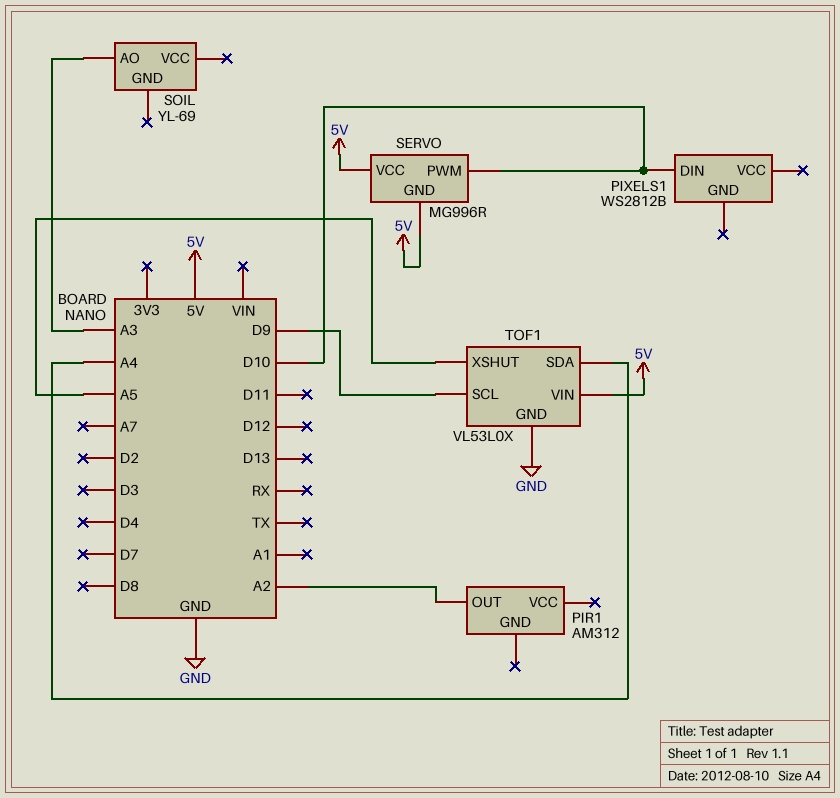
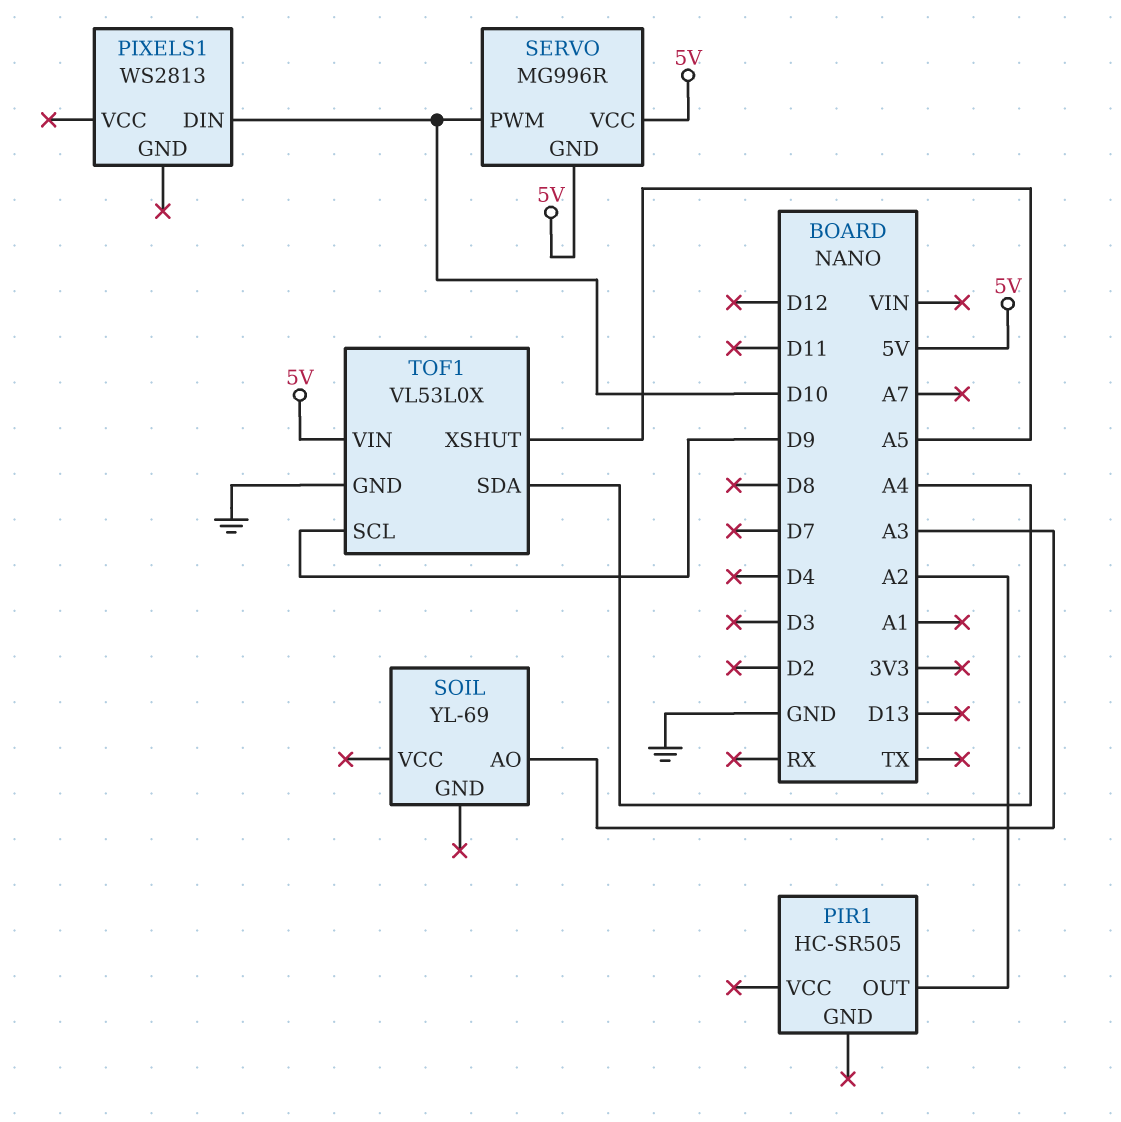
PIR1: AM312 -> HC-SR505
PIXELS1: WS2812B -> WS2813

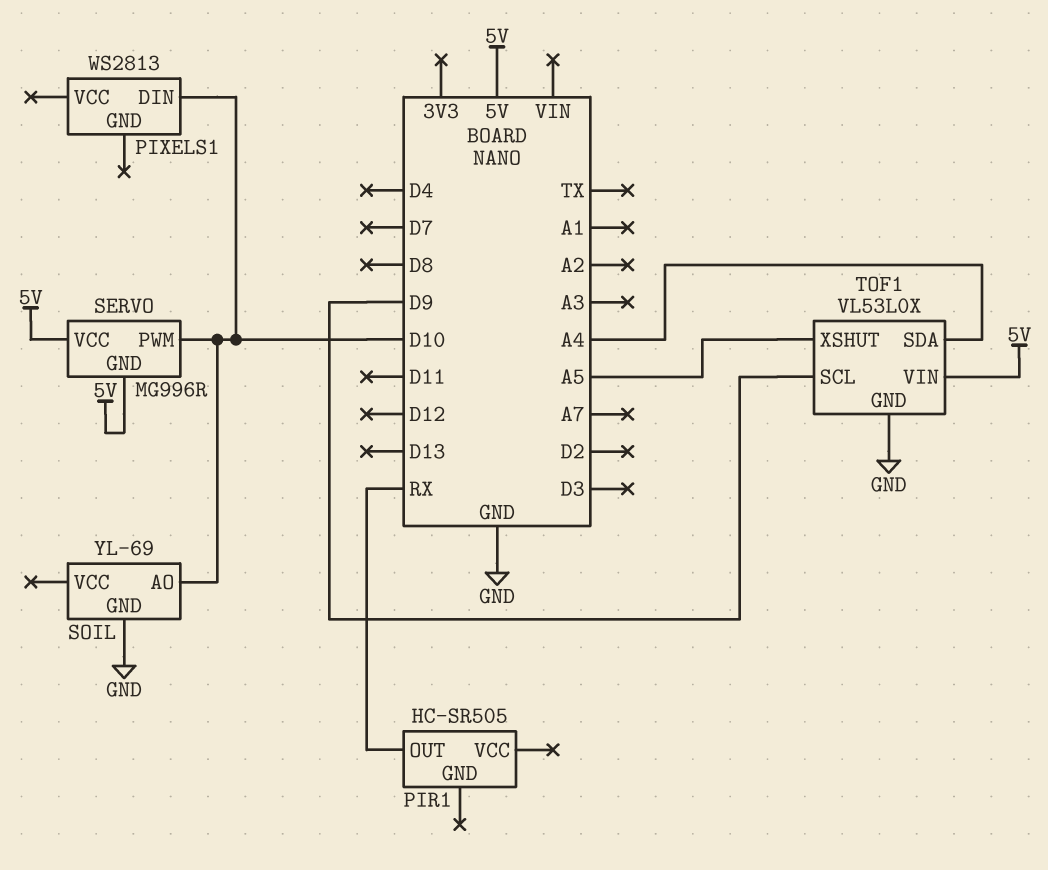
PIR1 pin OUT: A2 -> RX
SOIL pin AO: A3 -> D10
SOIL pin GND: none -> GND

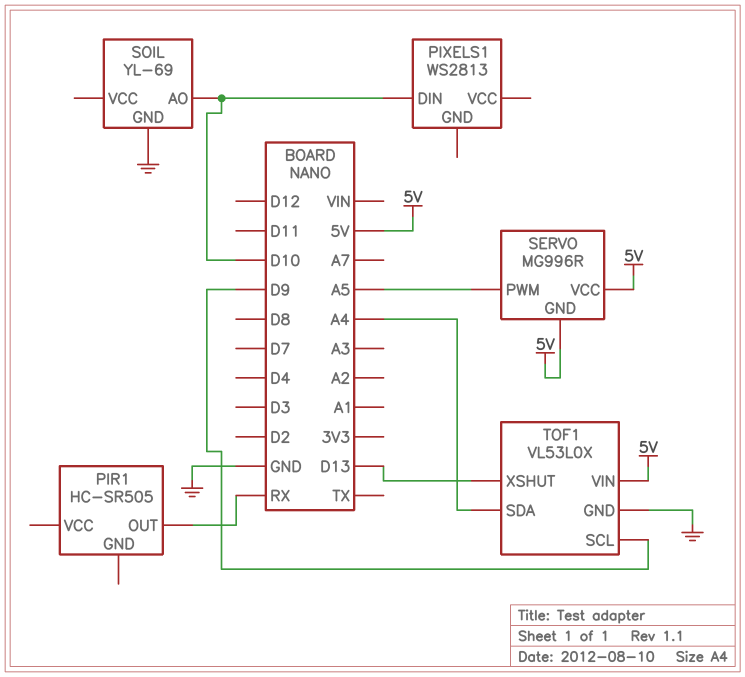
SERVO pin PWM: D10 -> A5
TOF1 pin XSHUT: A5 -> D13

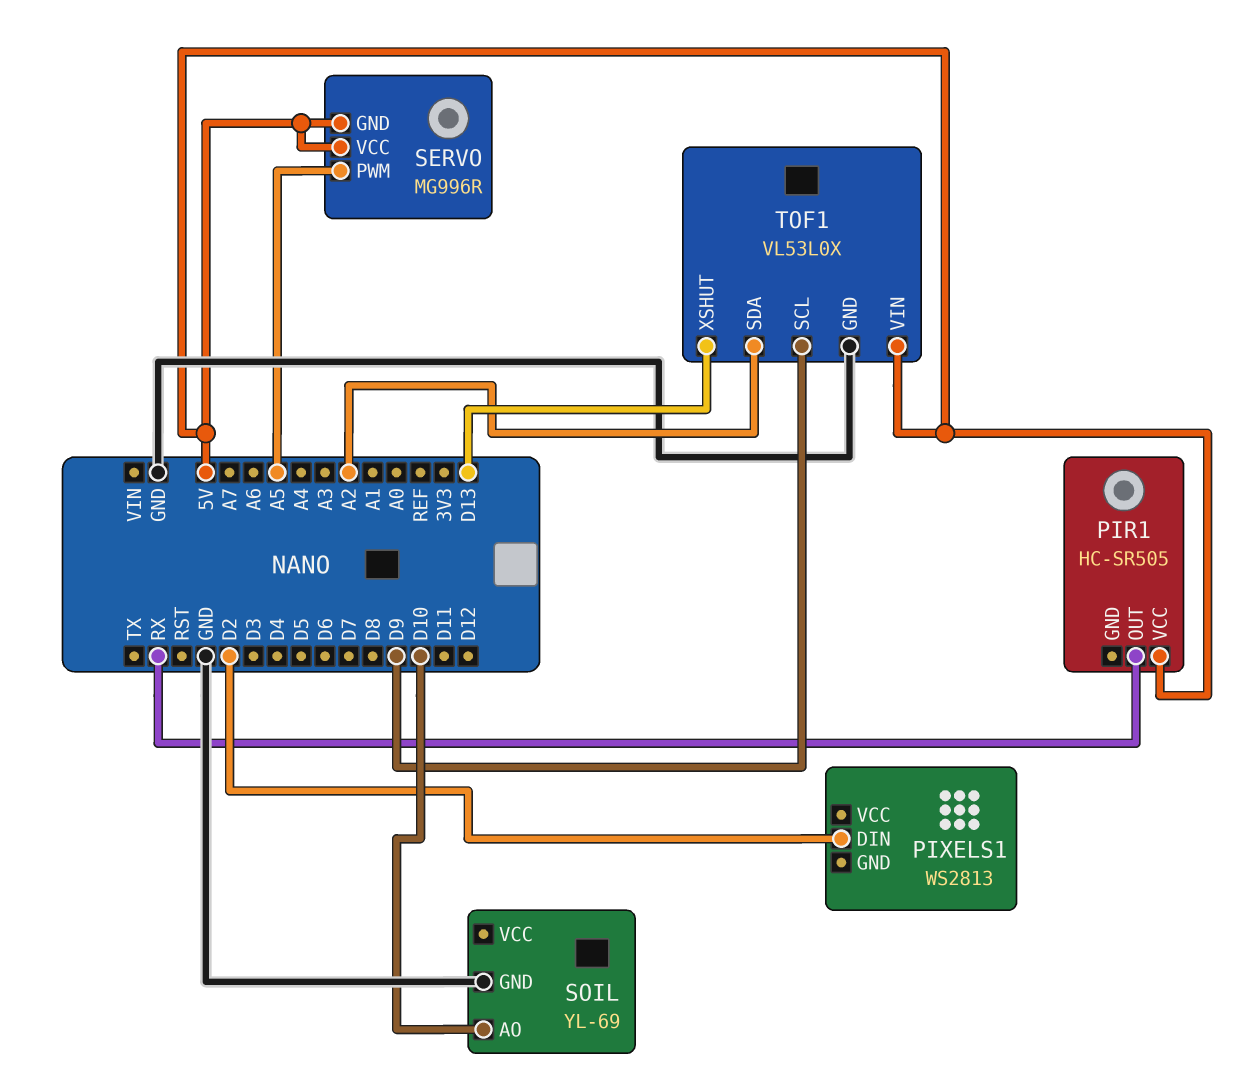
PIR1 pin VCC: none -> 5V
PIXELS1 pin DIN: D10 -> D2
TOF1 pin SDA: A4 -> A2

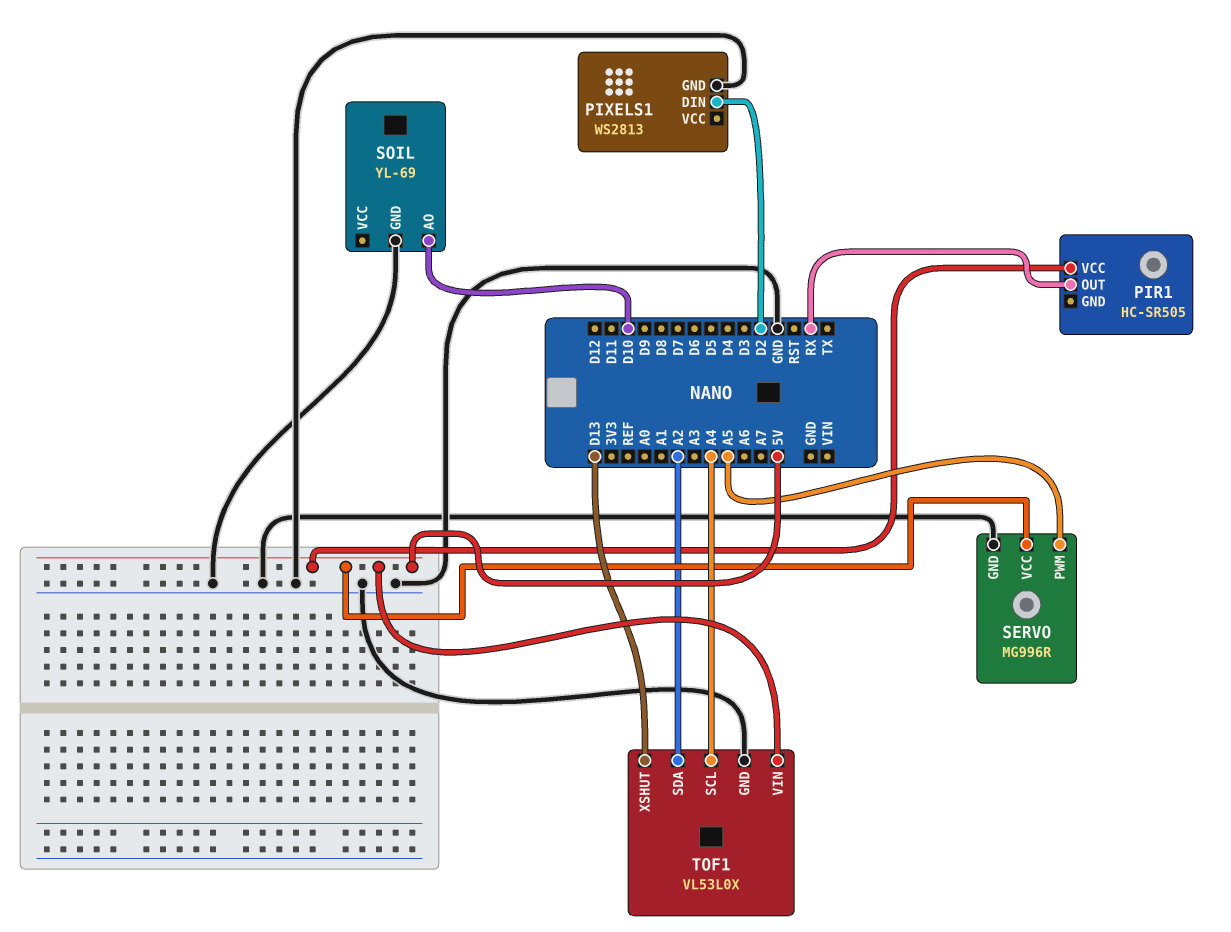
PIXELS1 pin GND: none -> GND
SERVO pin GND: 5V -> GND
TOF1 pin SCL: D9 -> A4

